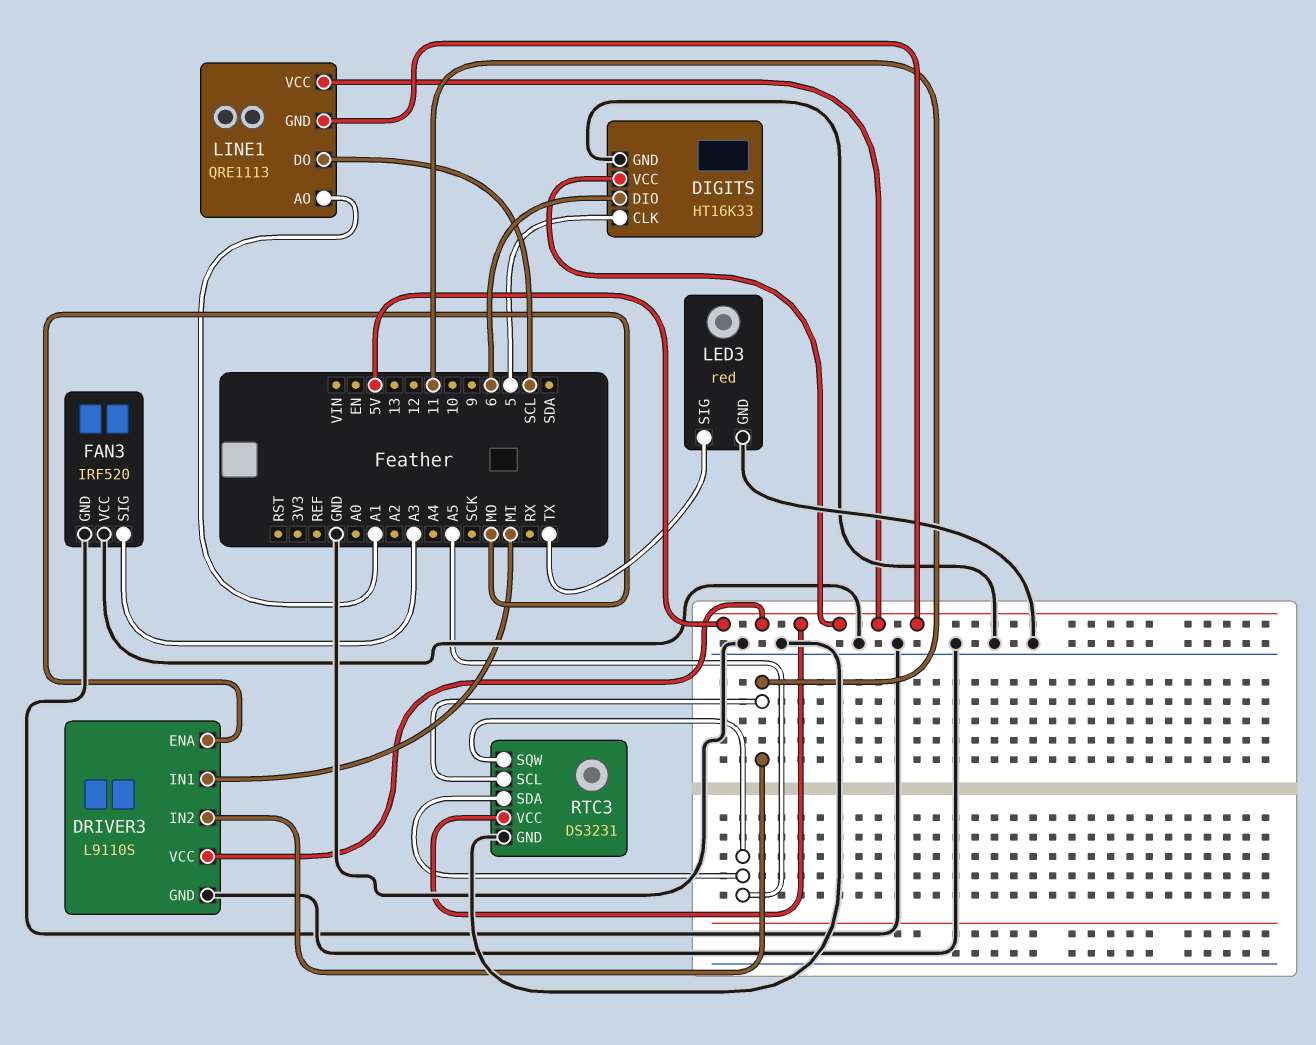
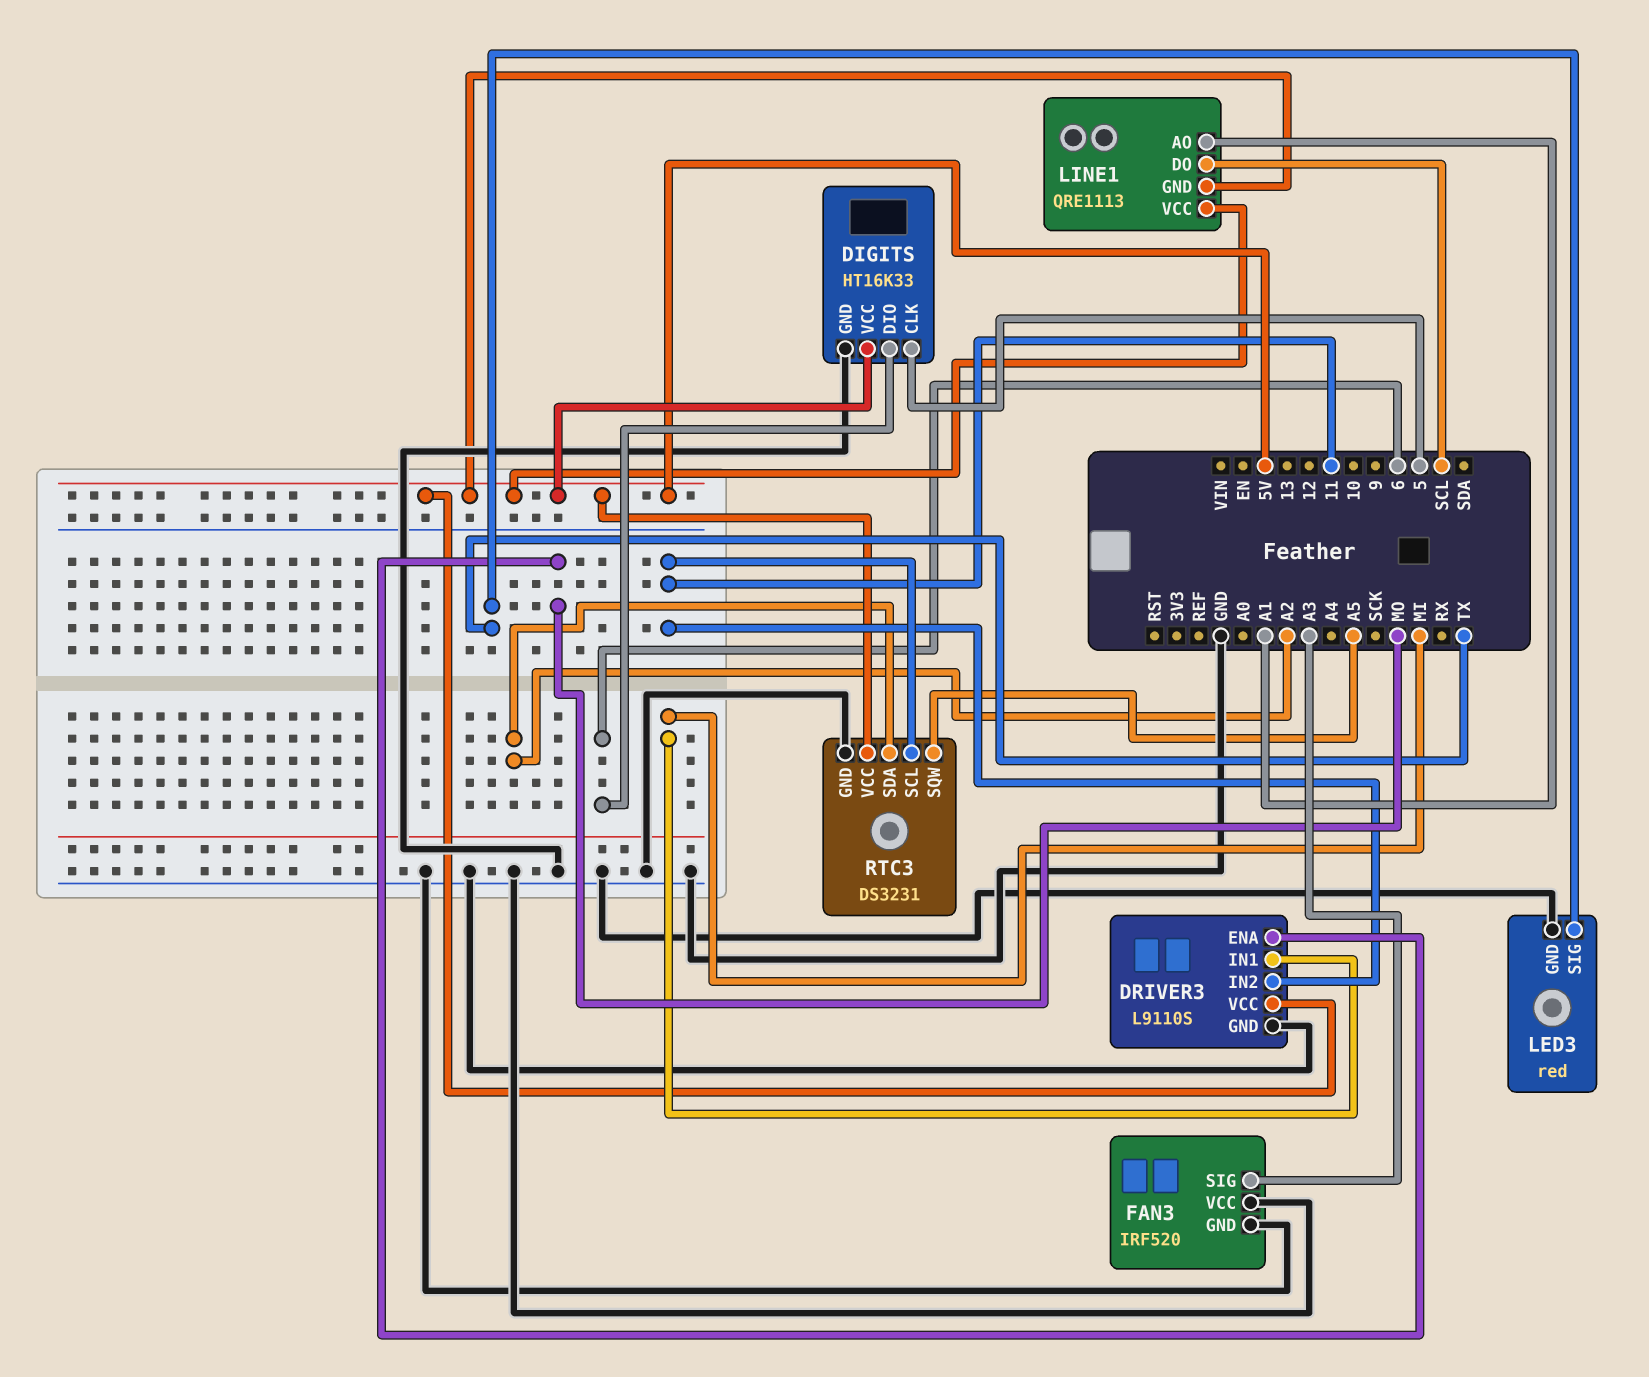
RTC3 pin SDA: A5 -> A2

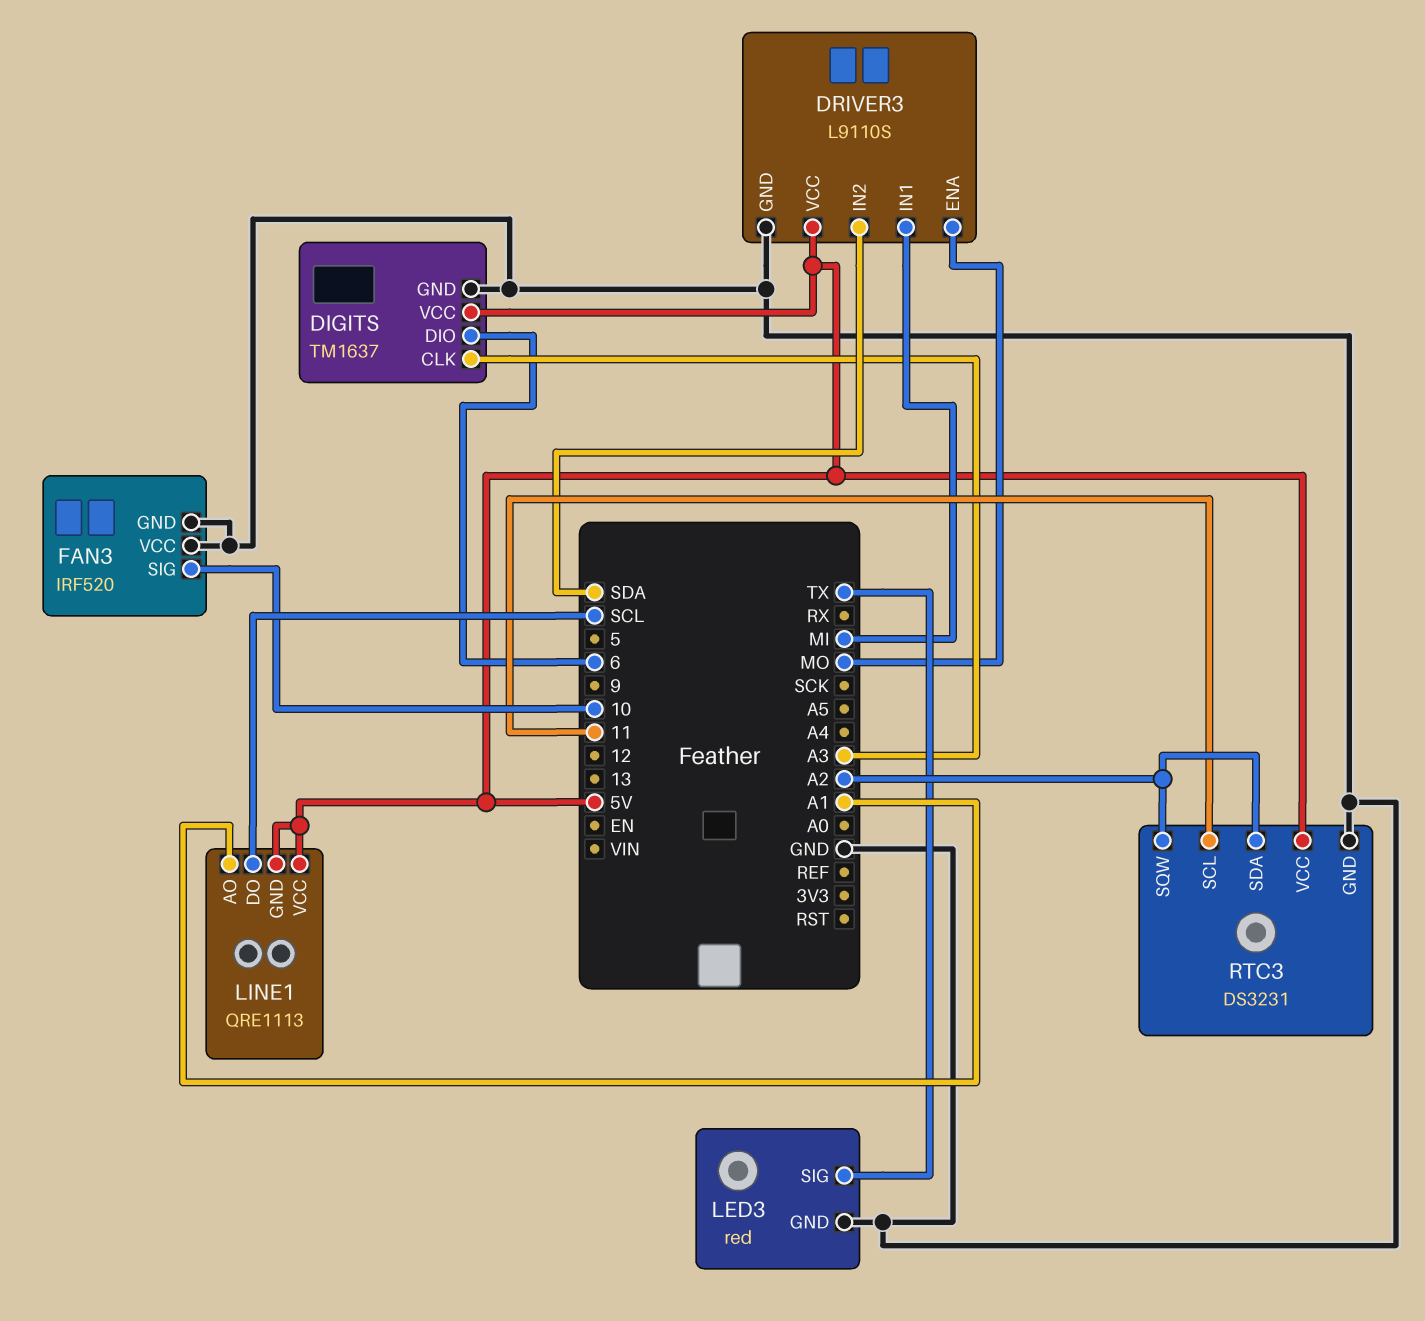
DIGITS: HT16K33 -> TM1637
DIGITS pin CLK: 5 -> A3
DRIVER3 pin IN2: 11 -> SDA
FAN3 pin SIG: A3 -> 10
RTC3 pin SQW: A5 -> A2

